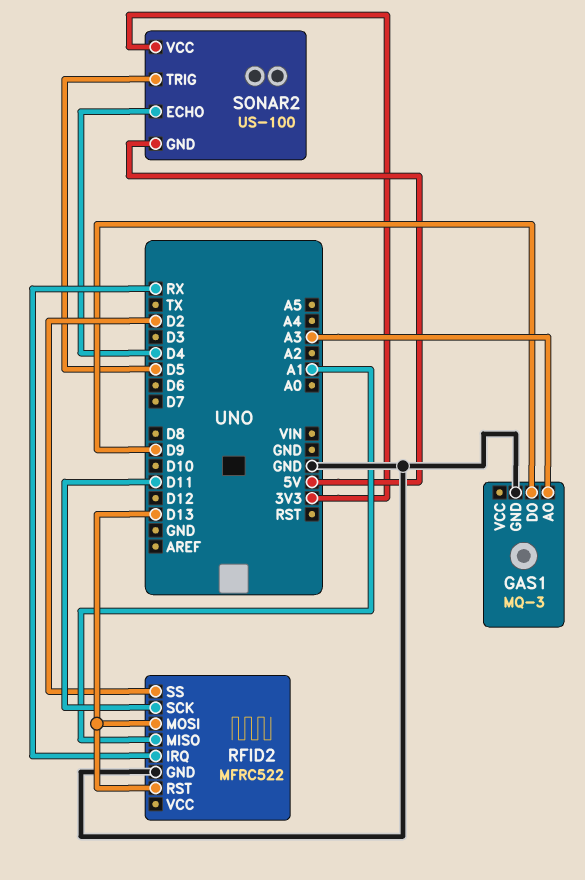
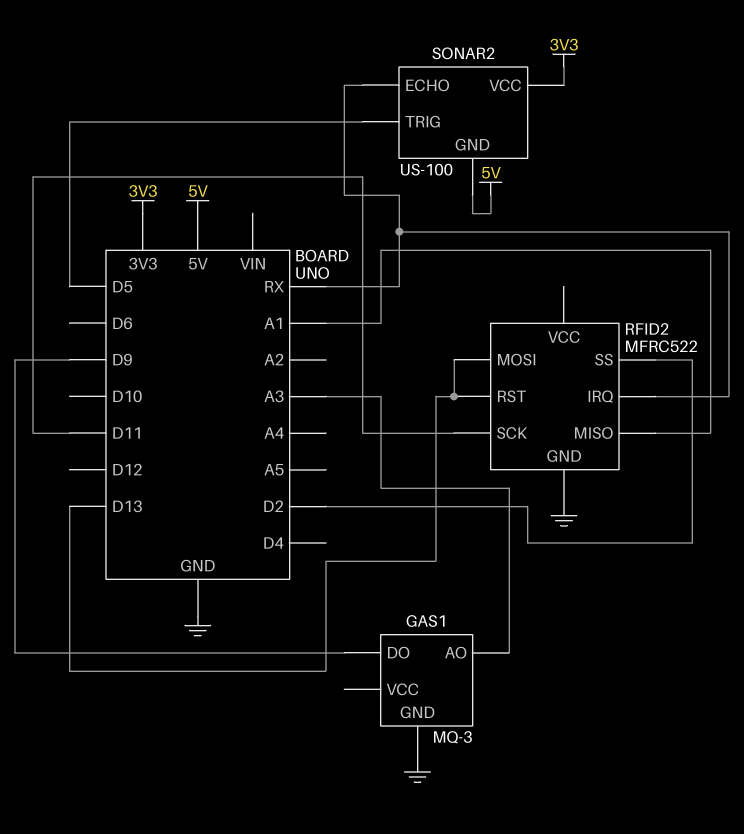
SONAR2 pin ECHO: D4 -> RX

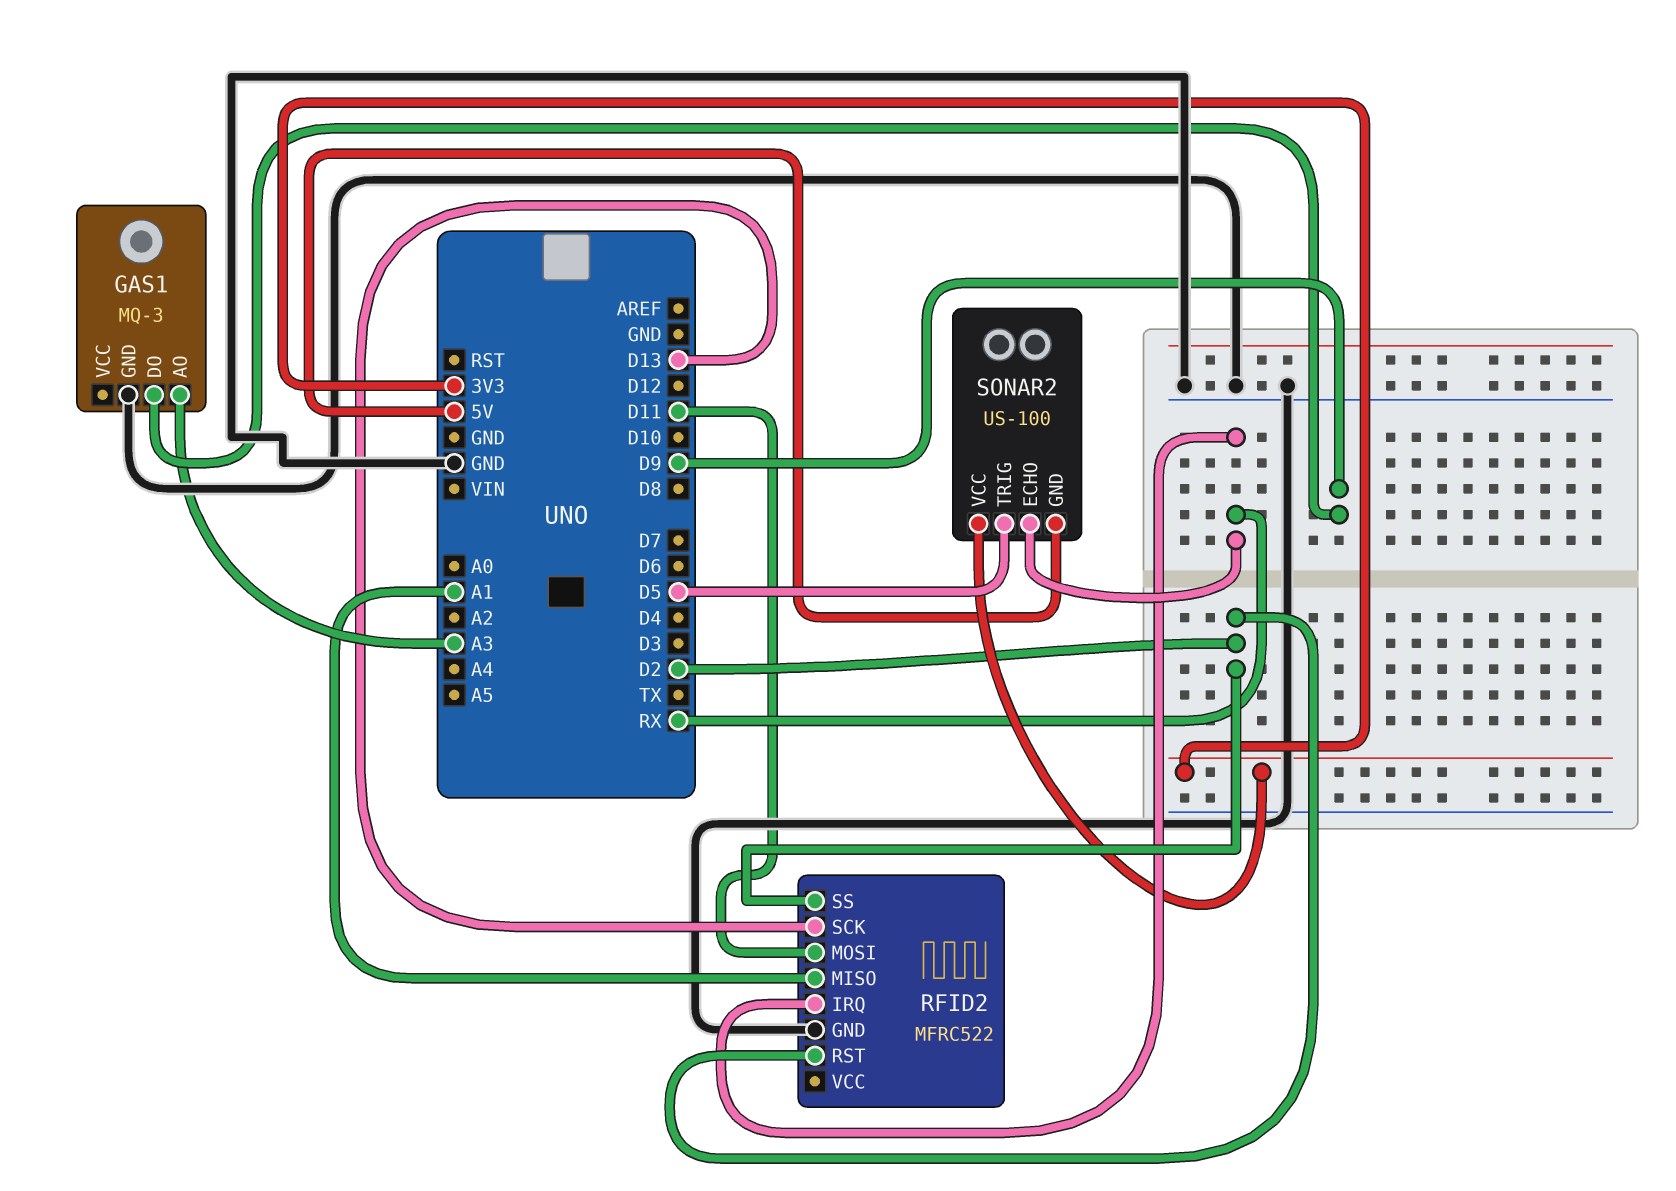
RFID2 pin MOSI: D13 -> D11
RFID2 pin RST: D13 -> D2
RFID2 pin SCK: D11 -> D13

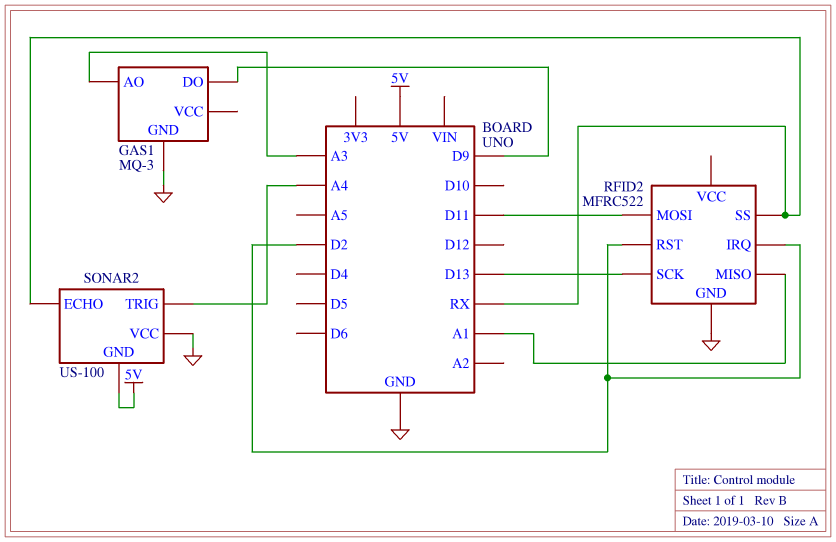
RFID2 pin IRQ: RX -> D2
RFID2 pin SS: D2 -> RX
SONAR2 pin TRIG: D5 -> A4
SONAR2 pin VCC: 3V3 -> GND

